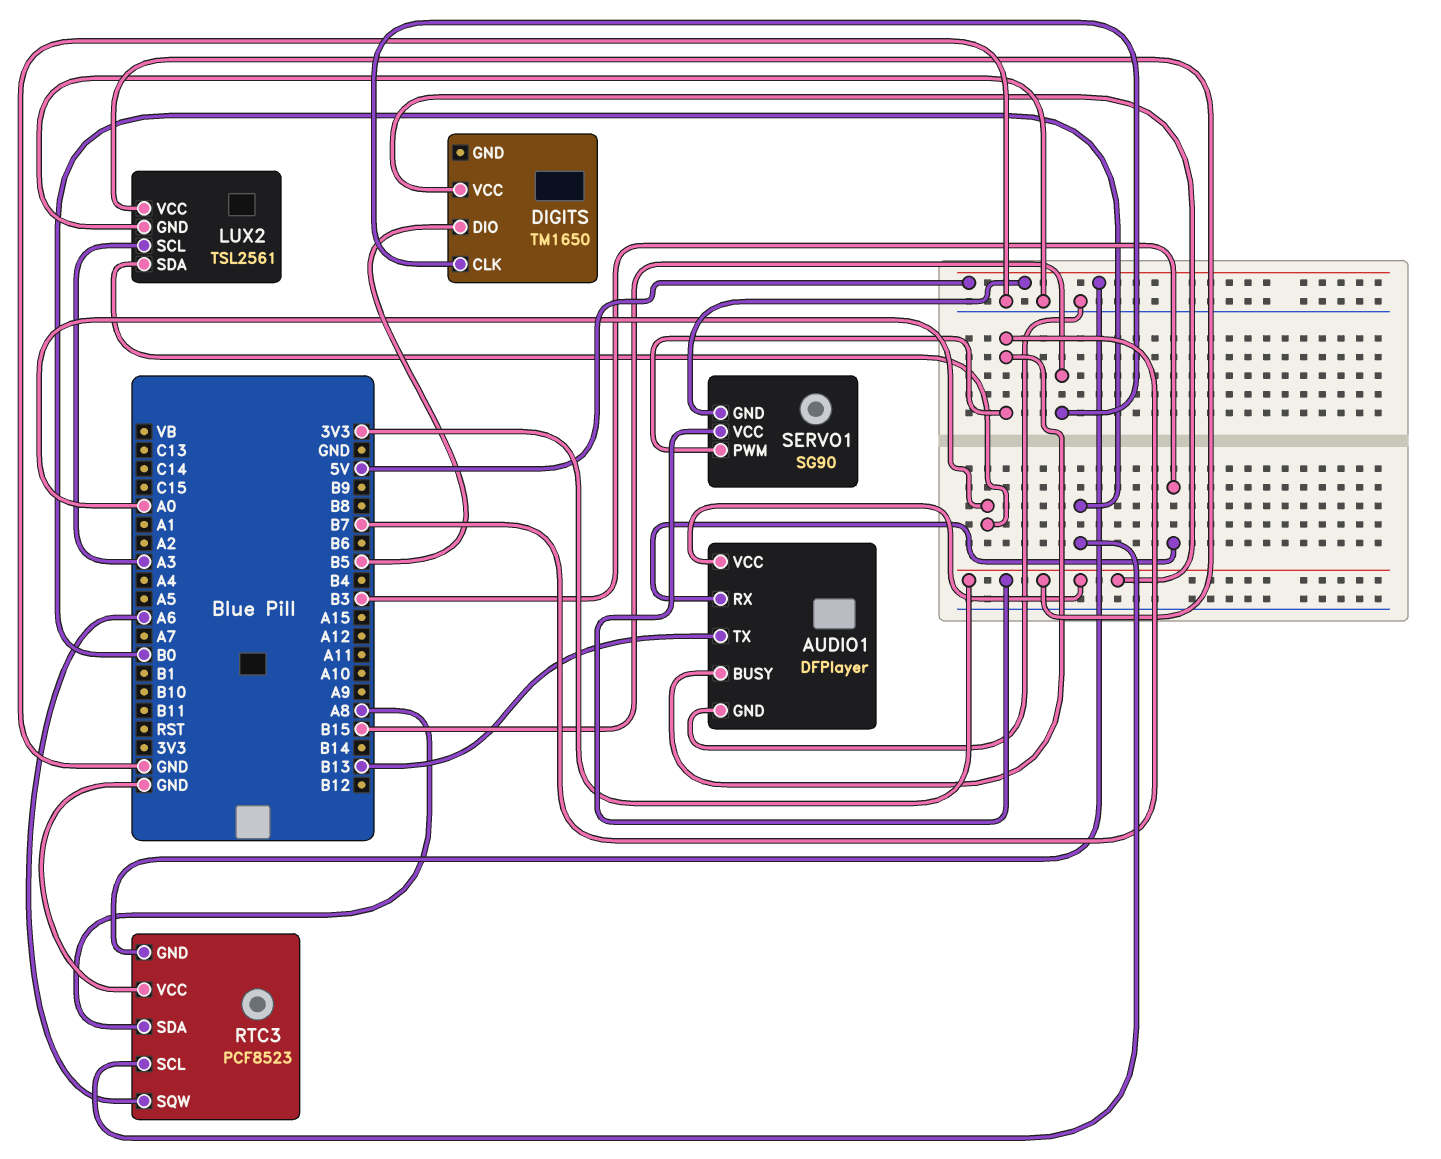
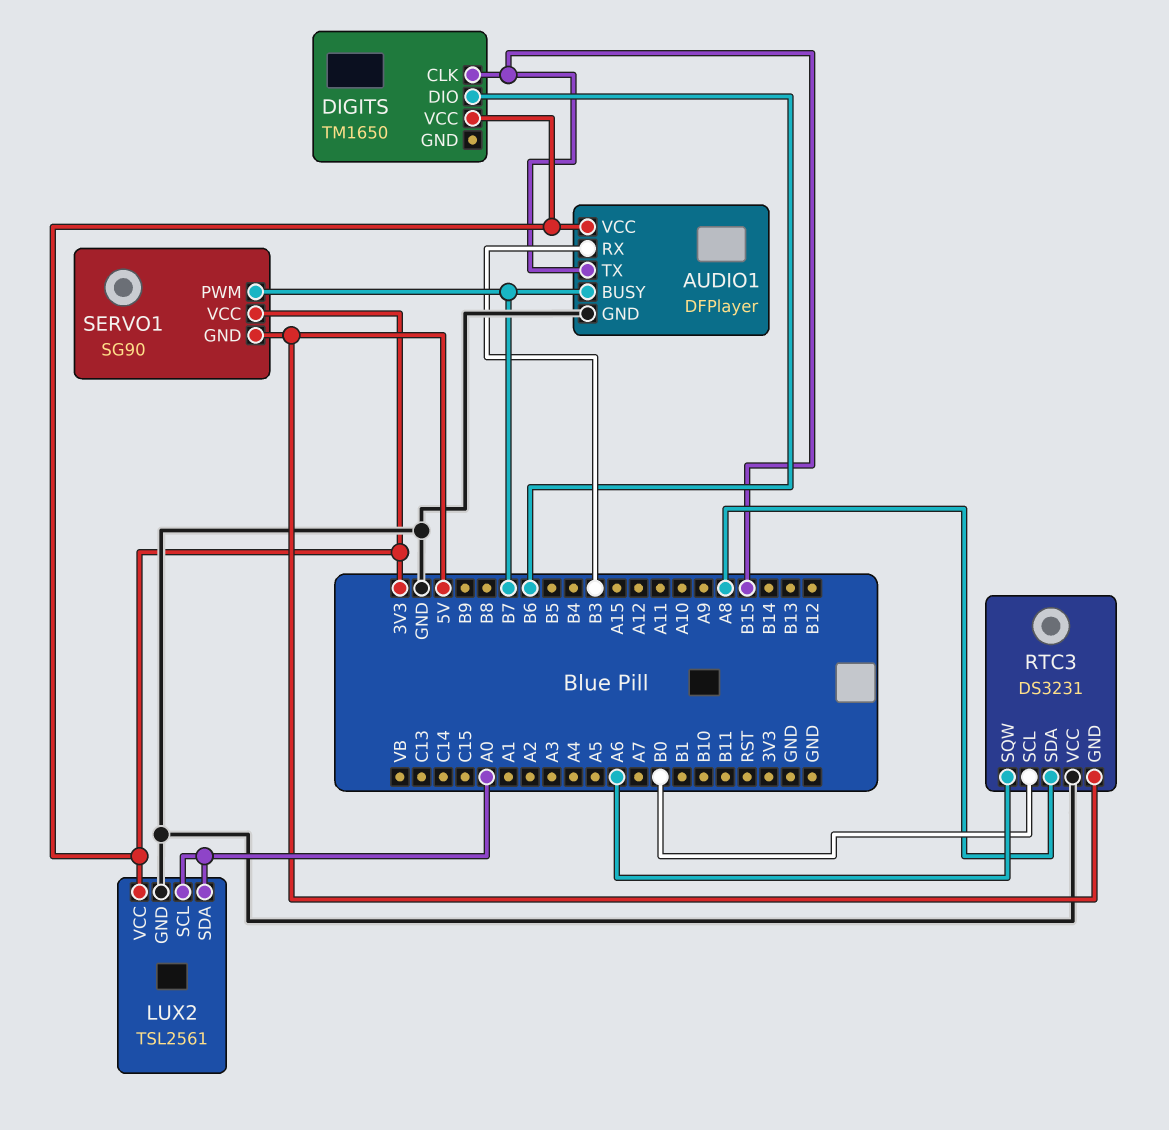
AUDIO1 pin TX: B13 -> B15
DIGITS pin DIO: B5 -> B6
LUX2 pin SCL: A3 -> A0
RTC3: PCF8523 -> DS3231

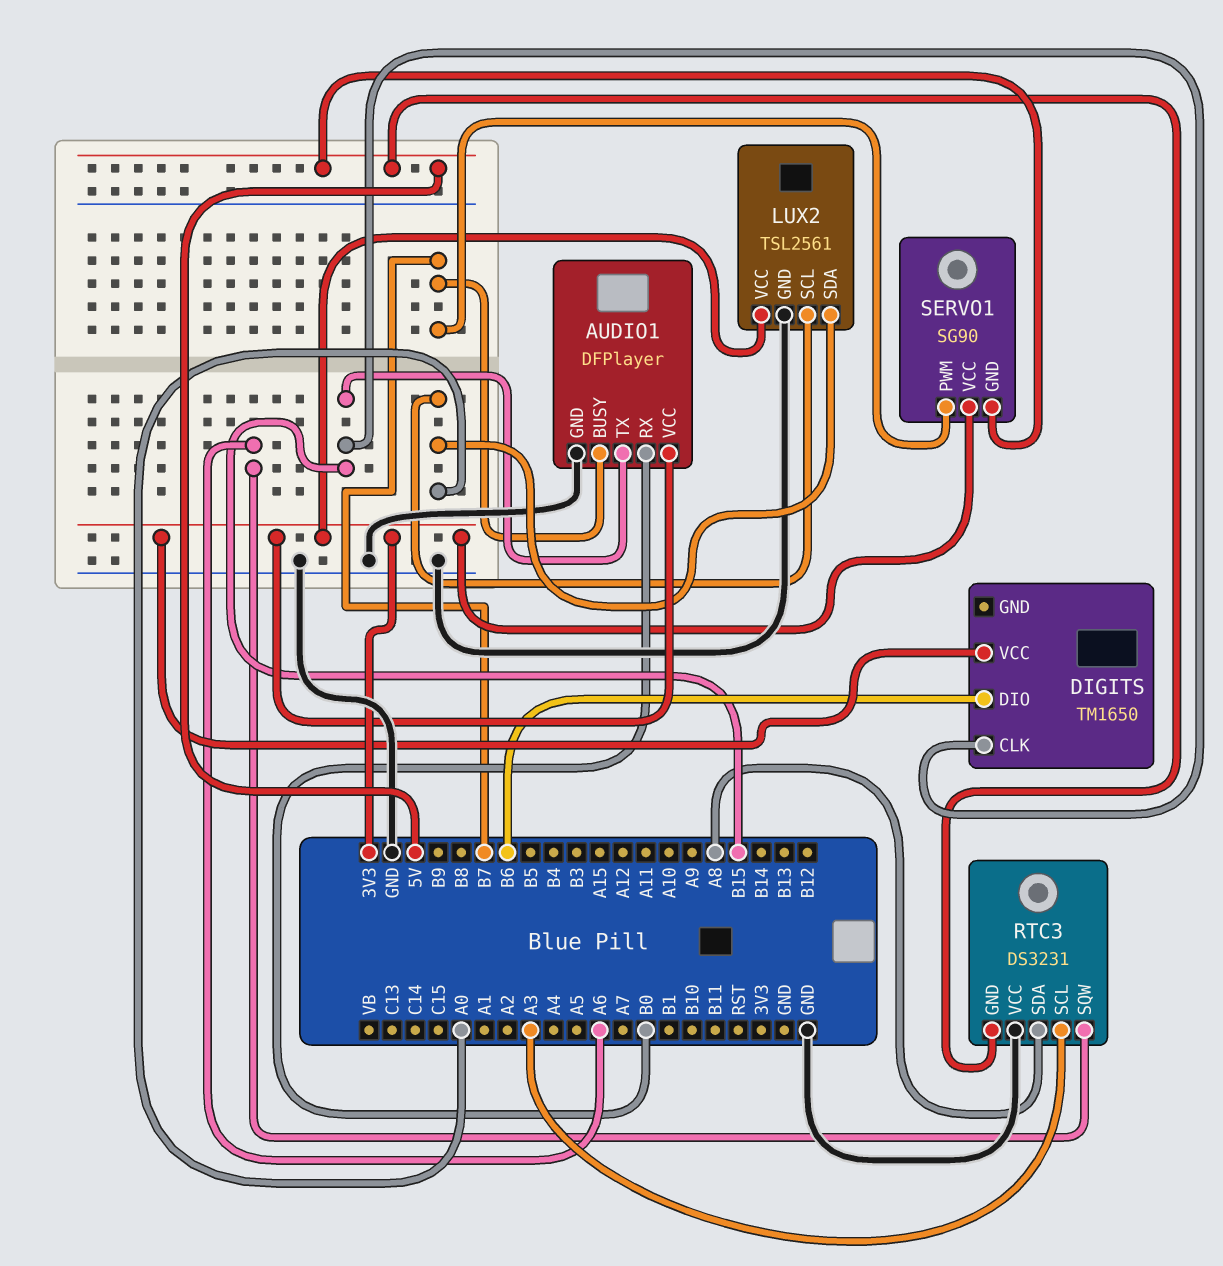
AUDIO1 pin RX: B3 -> B0
RTC3 pin SCL: B0 -> A3

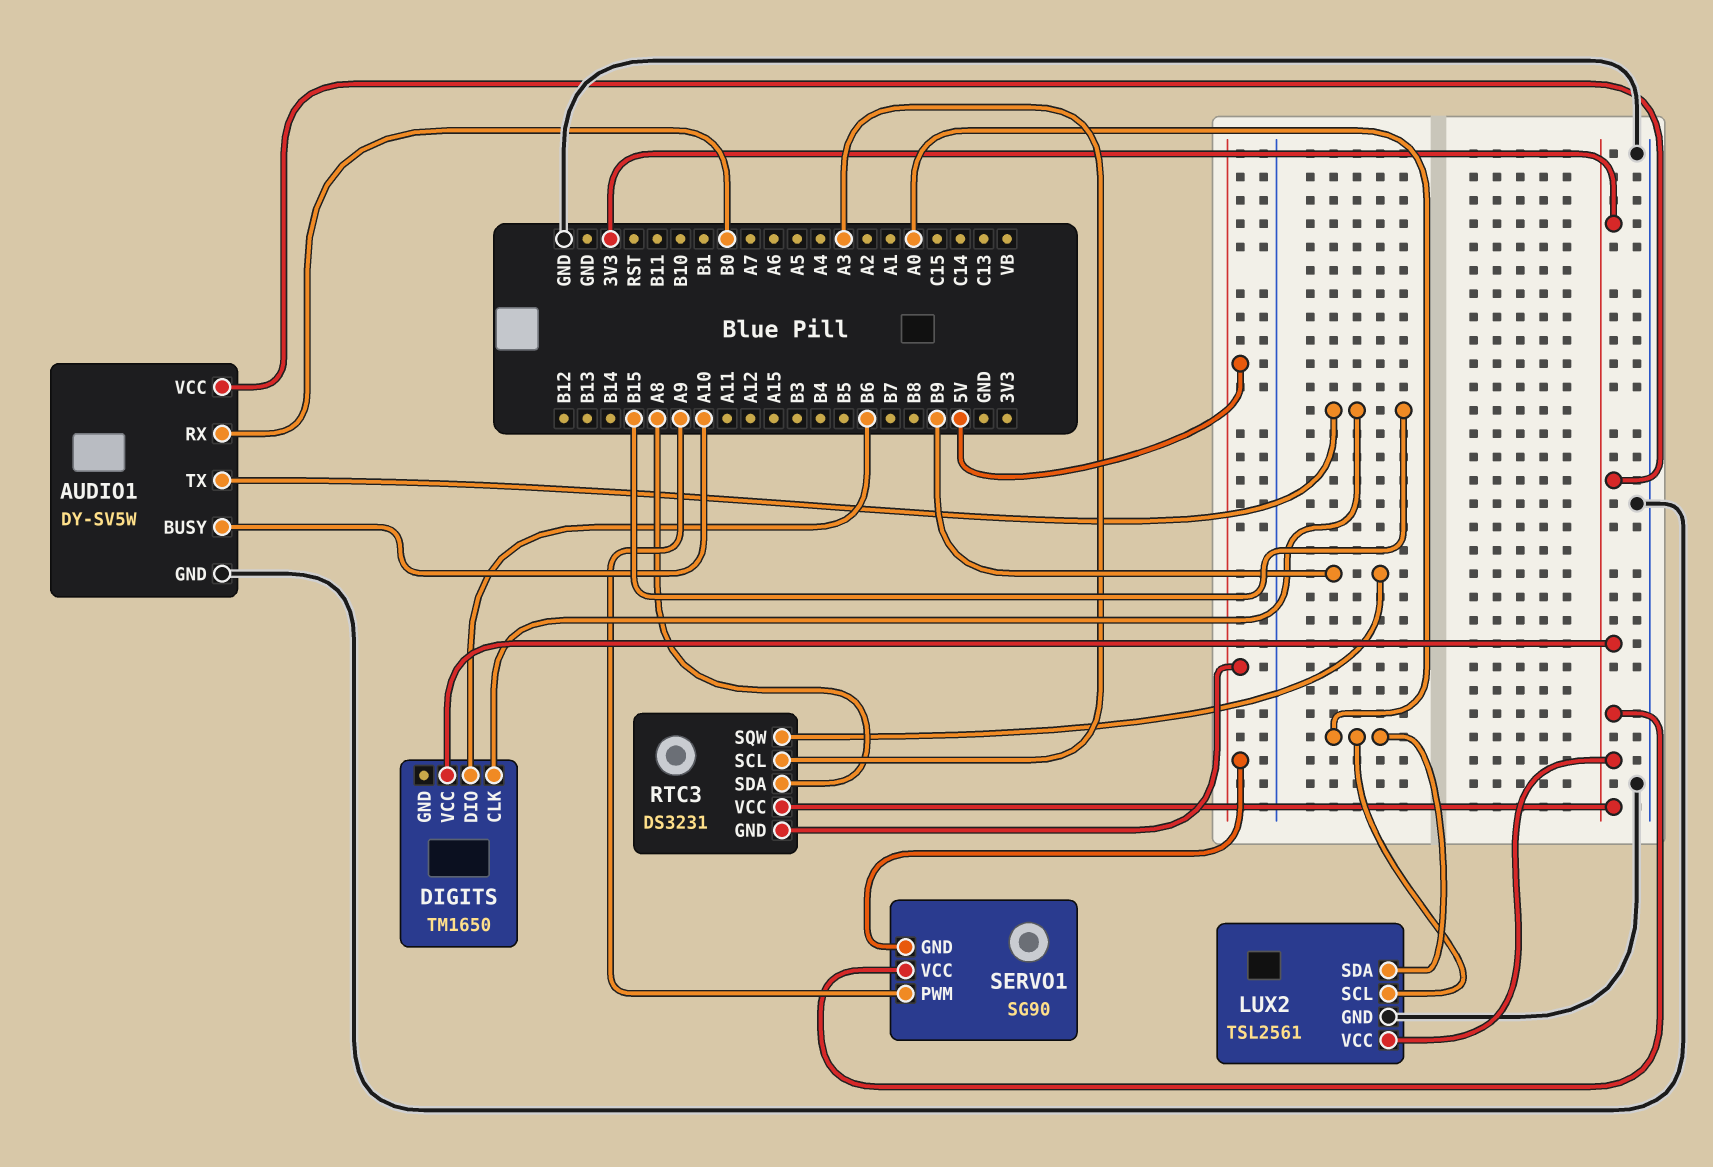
AUDIO1: DFPlayer -> DY-SV5W
AUDIO1 pin BUSY: B7 -> A10
RTC3 pin SQW: A6 -> B9
RTC3 pin VCC: GND -> 3V3
SERVO1 pin PWM: B7 -> A9

